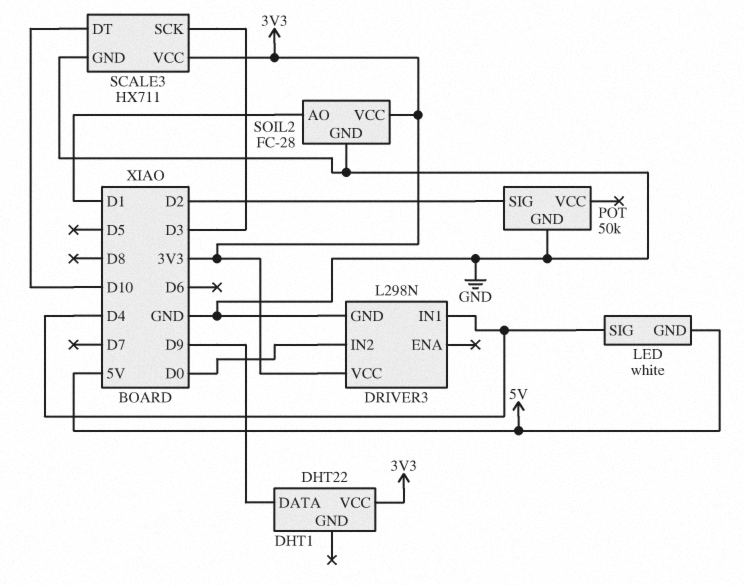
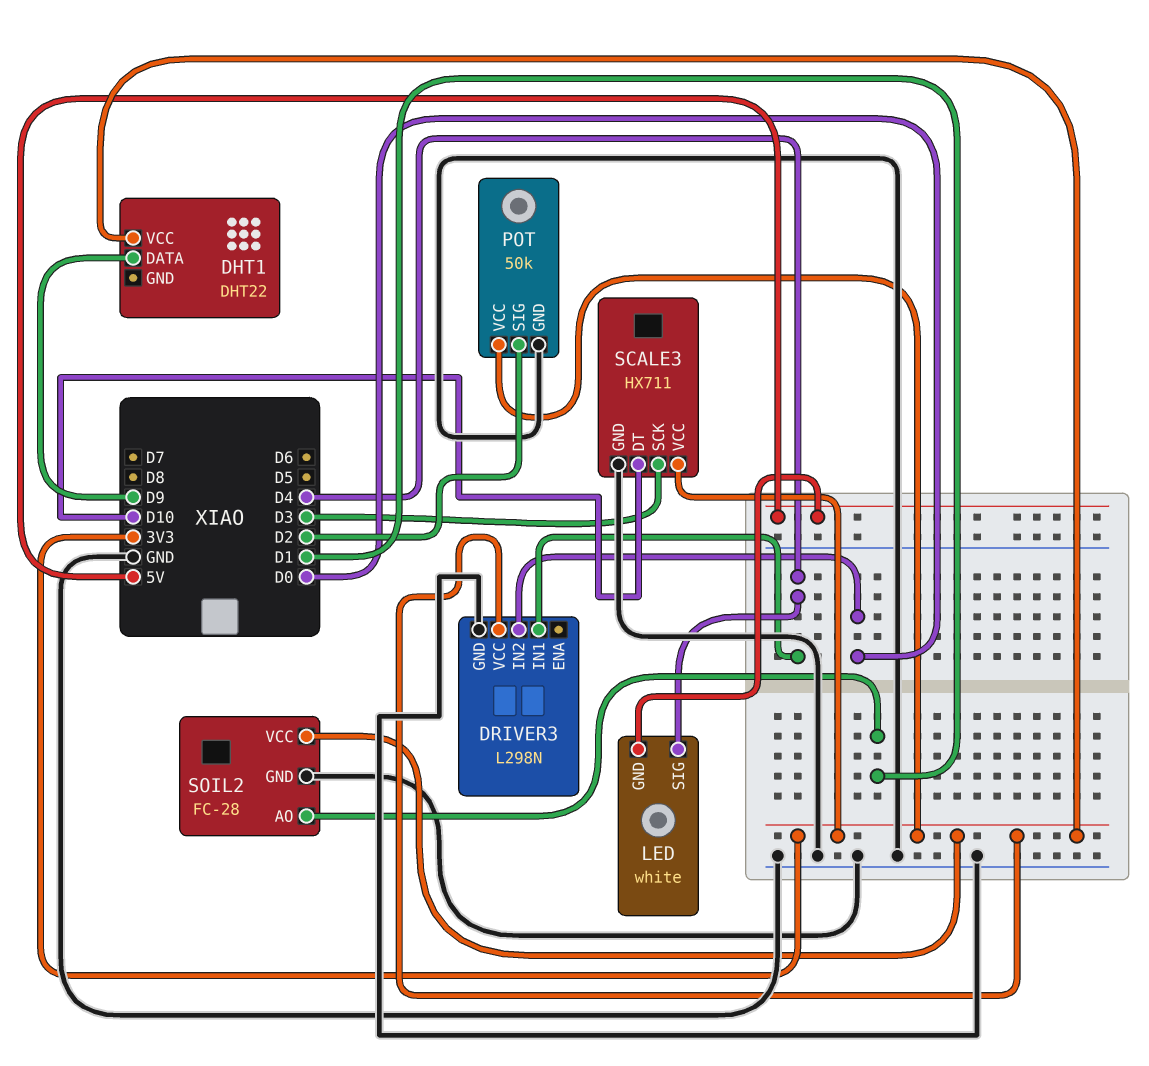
POT pin VCC: none -> 3V3

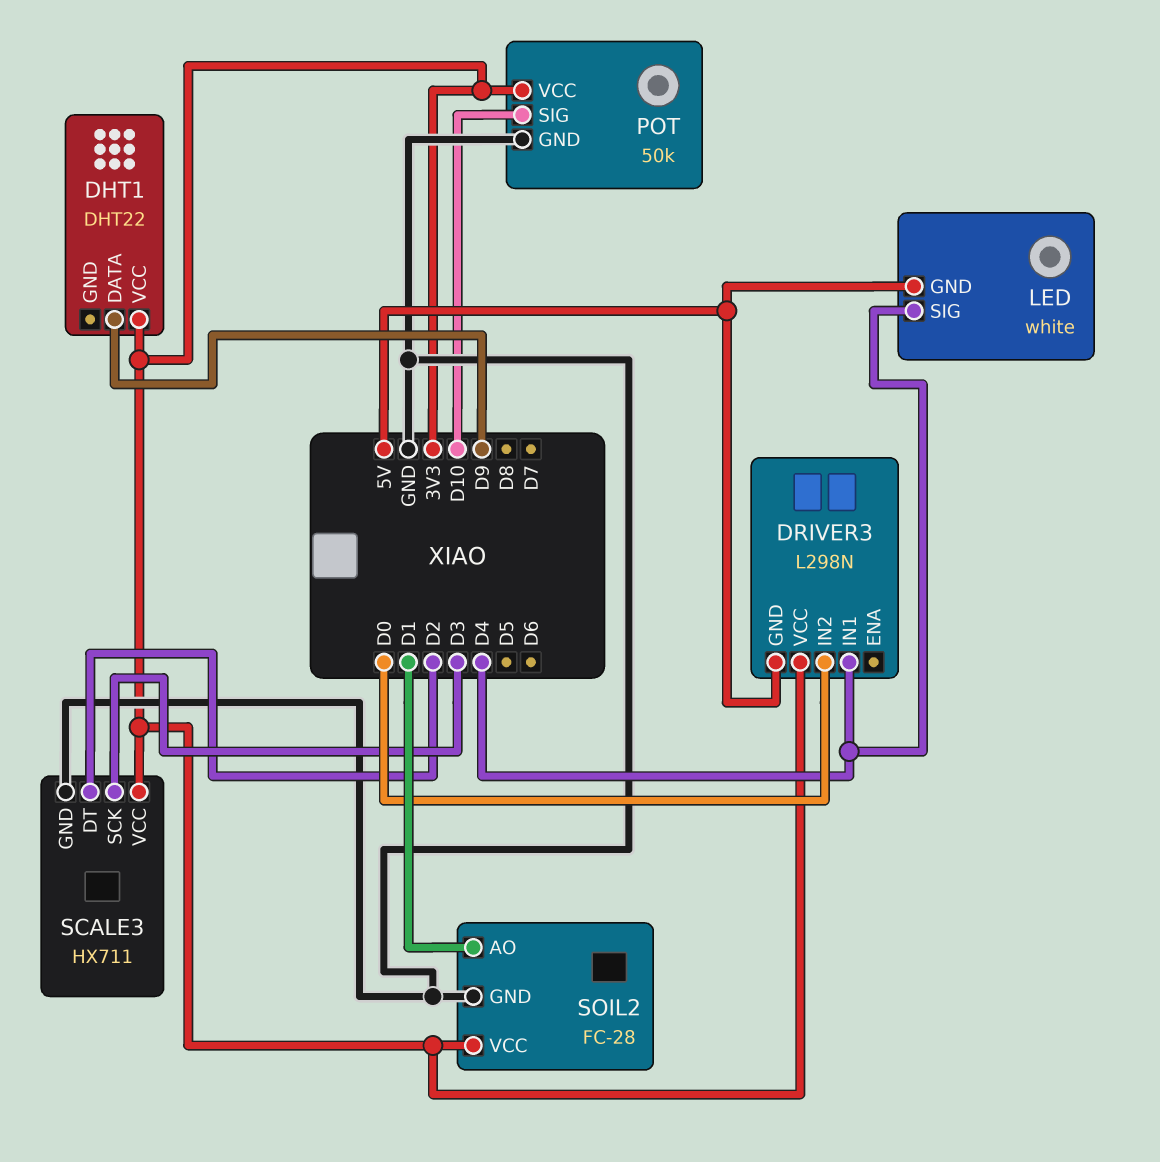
DRIVER3 pin GND: GND -> 5V
POT pin SIG: D2 -> D10
SCALE3 pin DT: D10 -> D2

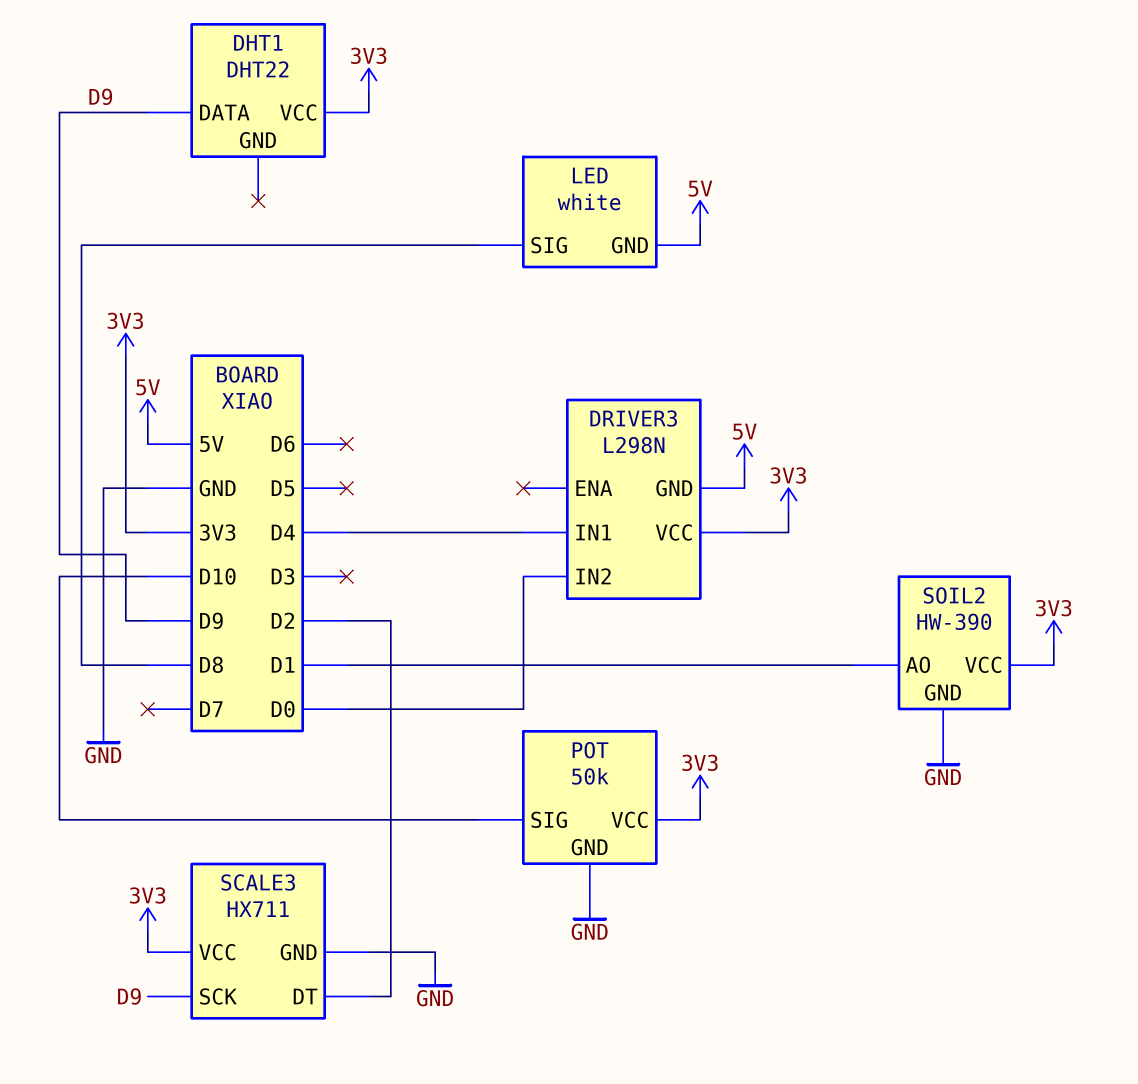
LED pin SIG: D4 -> D8
SCALE3 pin SCK: D3 -> D9
SOIL2: FC-28 -> HW-390

